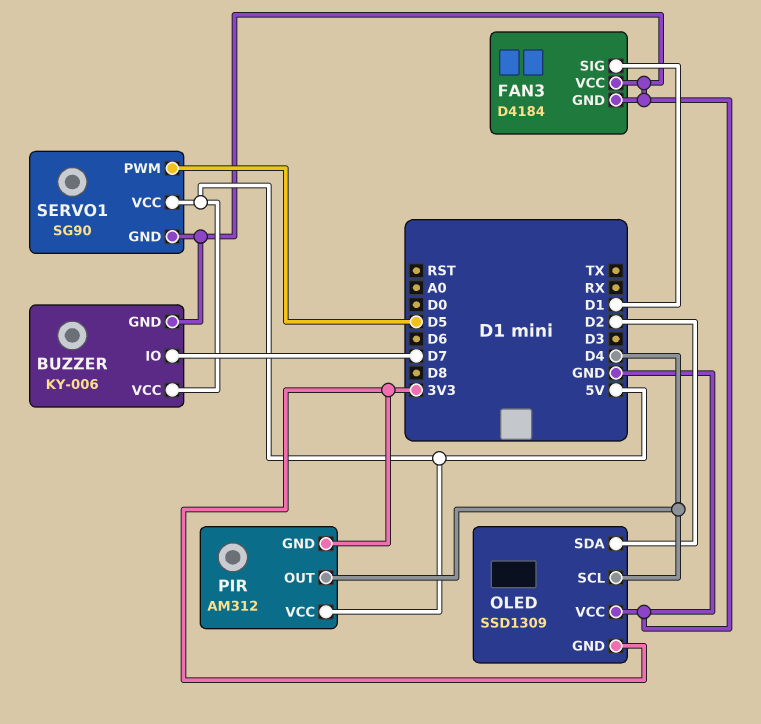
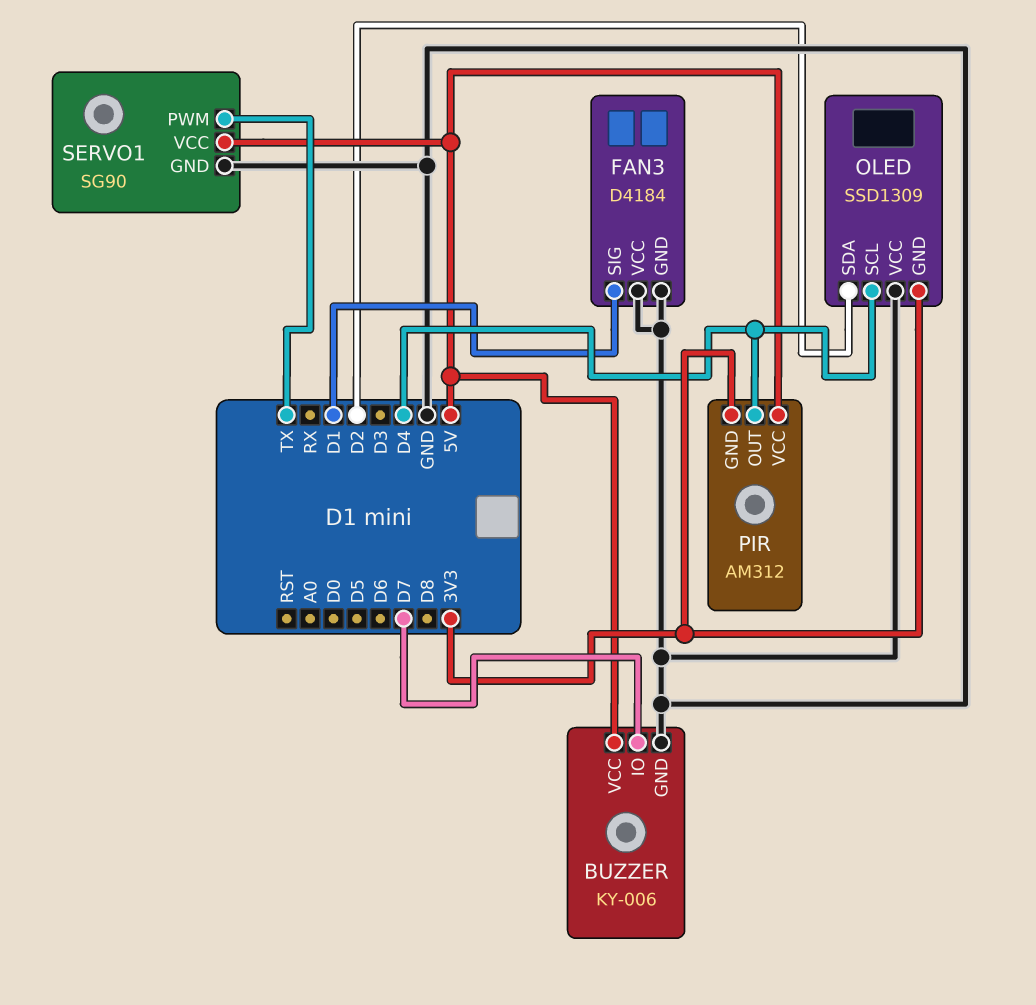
SERVO1 pin PWM: D5 -> TX

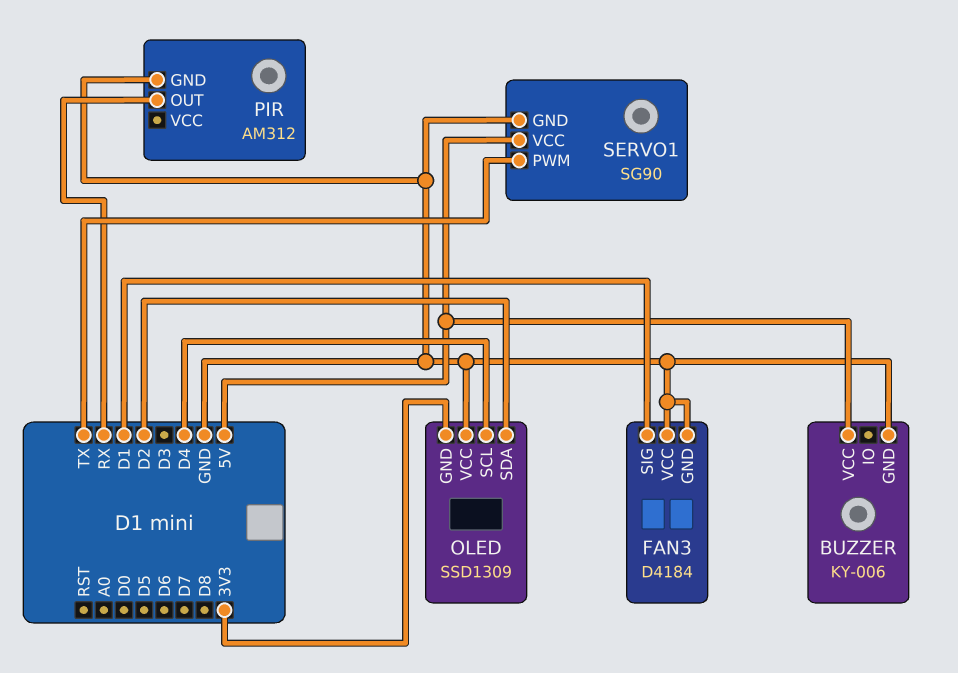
BUZZER pin IO: D7 -> none
PIR pin GND: 3V3 -> GND
PIR pin OUT: D4 -> RX
PIR pin VCC: 5V -> none

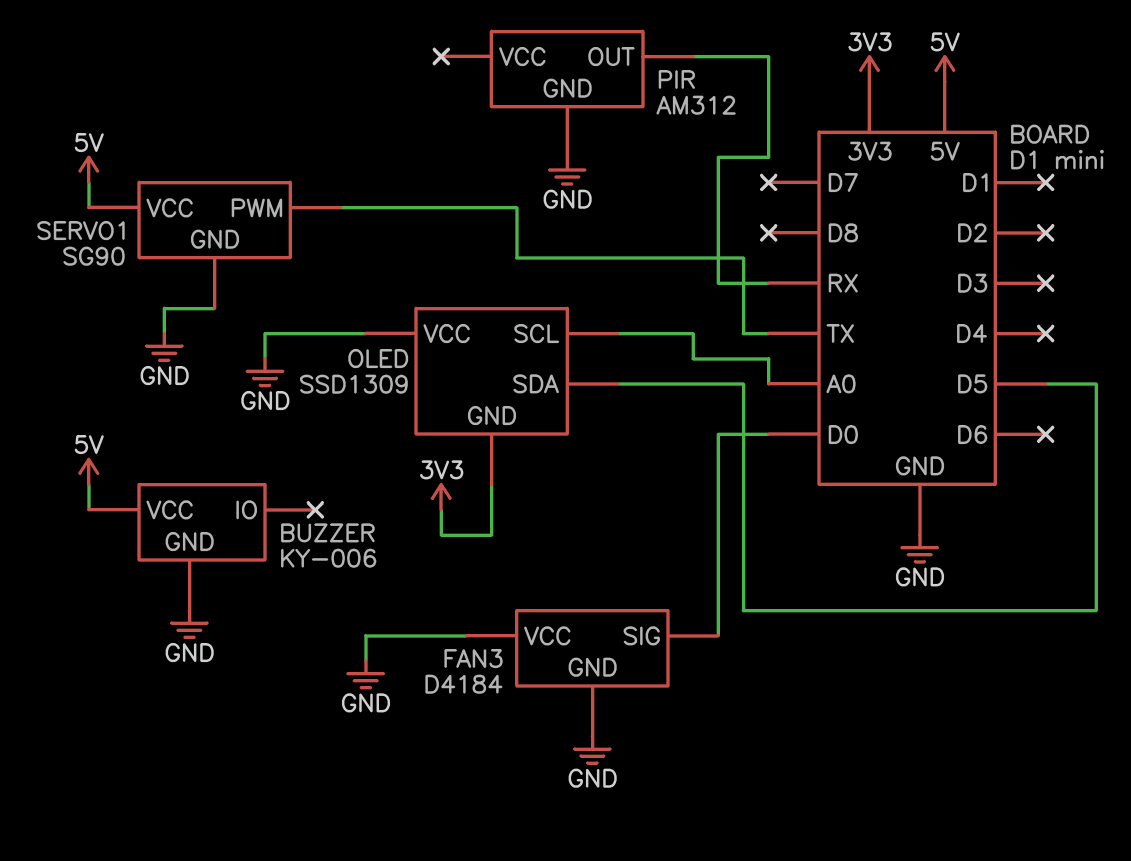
FAN3 pin SIG: D1 -> D0
OLED pin SCL: D4 -> A0
OLED pin SDA: D2 -> D5

